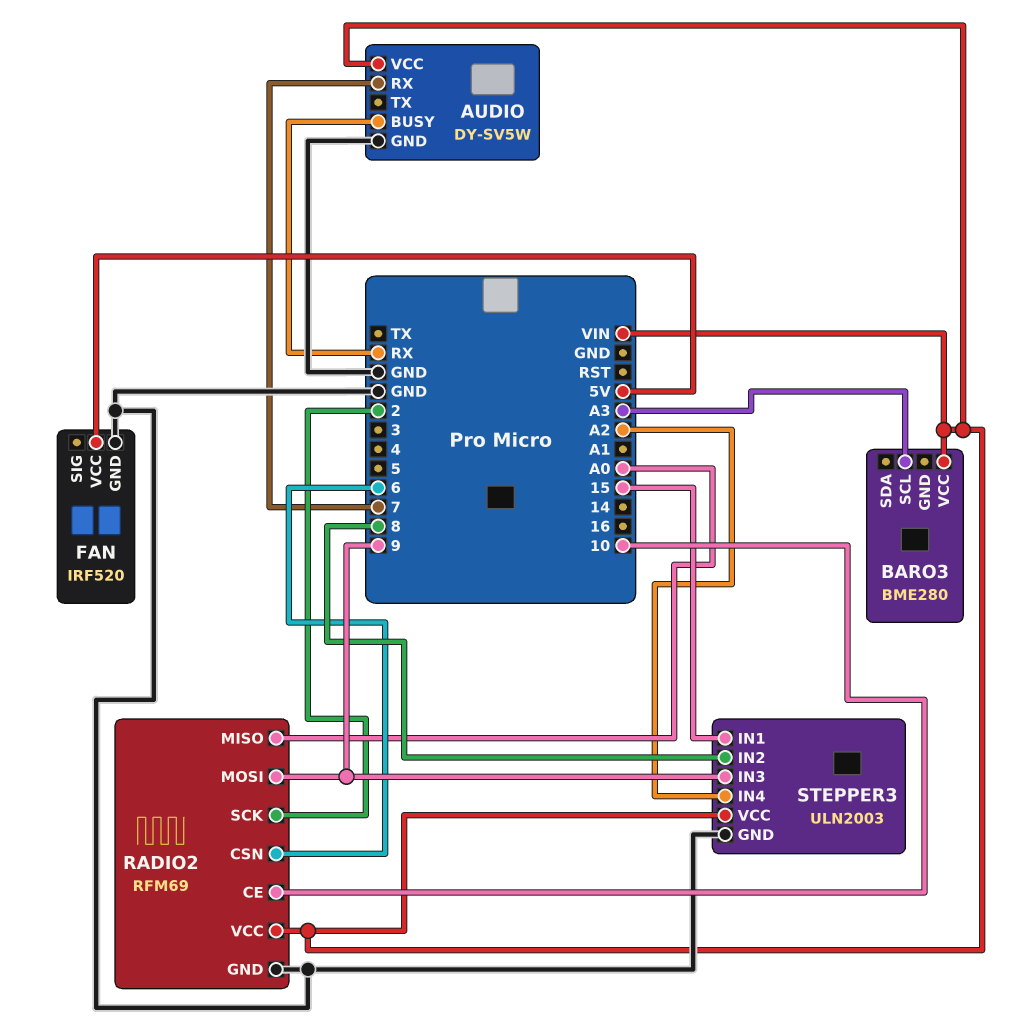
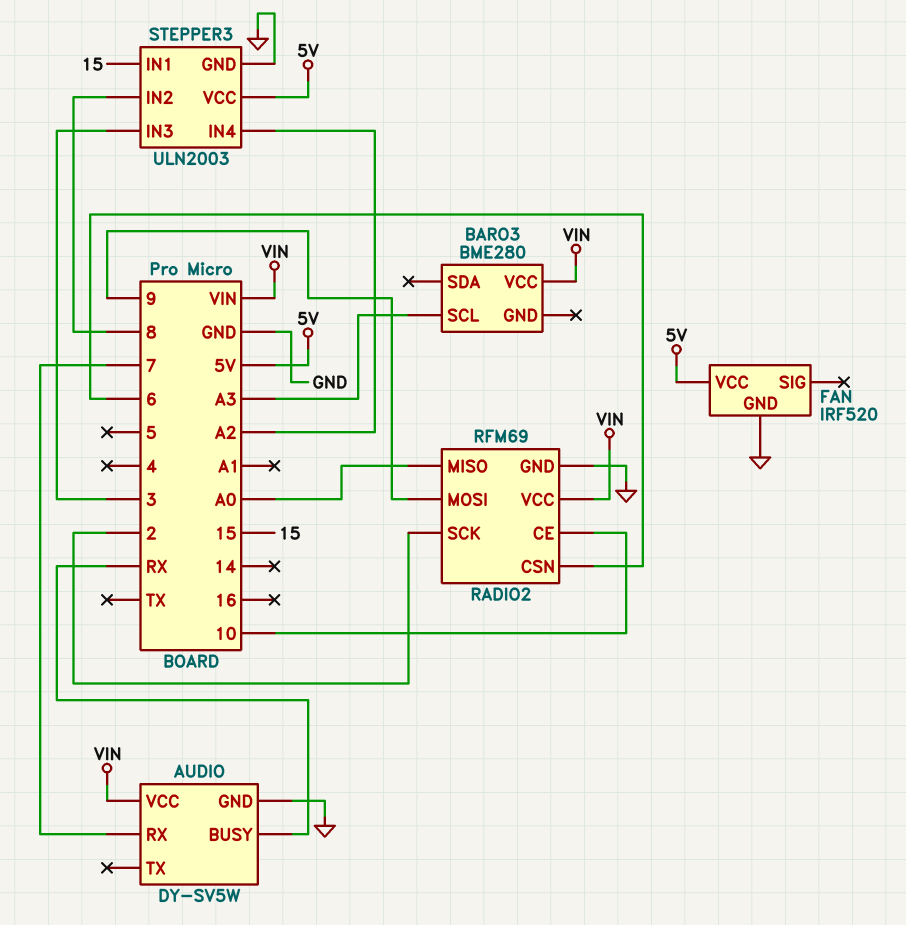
STEPPER3 pin IN3: 9 -> 3
STEPPER3 pin VCC: VIN -> 5V

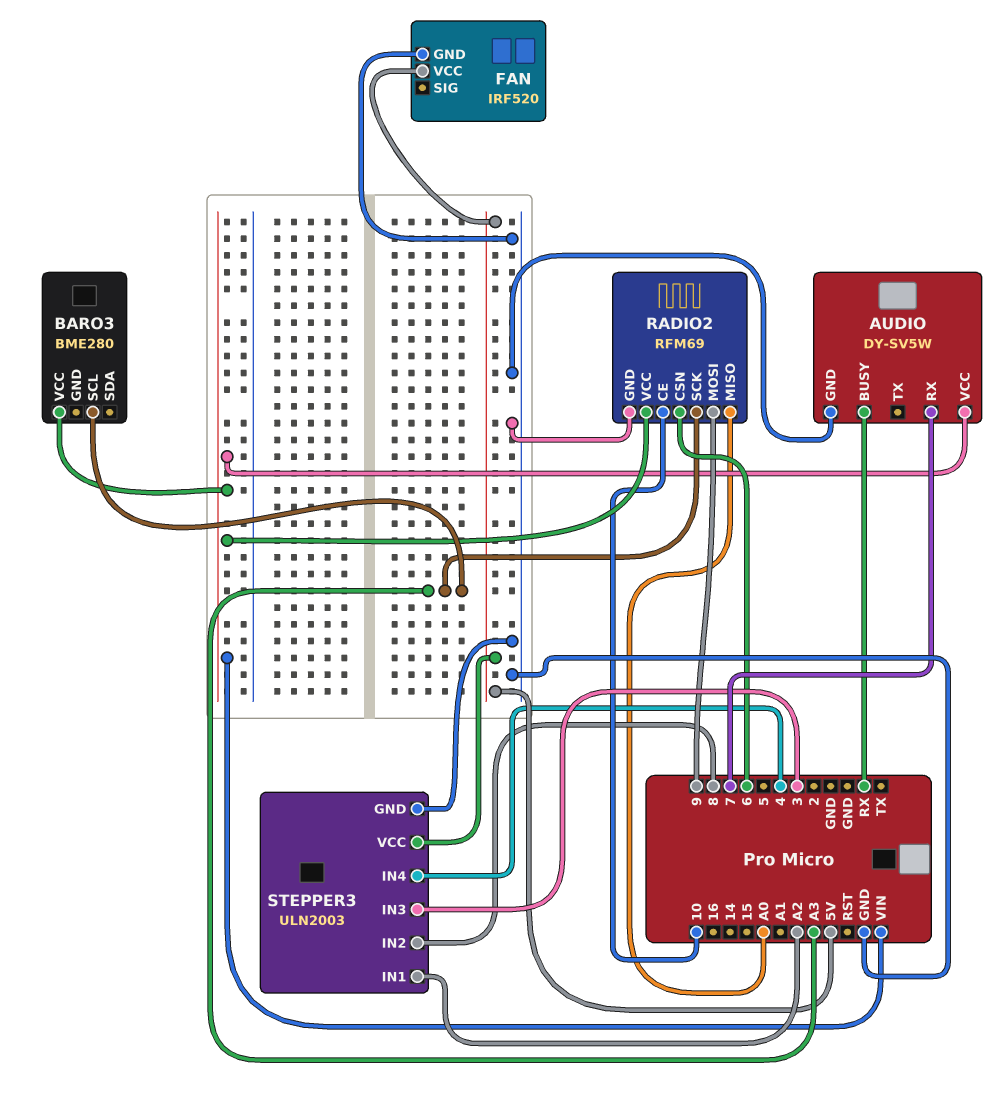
RADIO2 pin SCK: 2 -> A3
STEPPER3 pin IN1: 15 -> A2
STEPPER3 pin IN4: A2 -> 4

